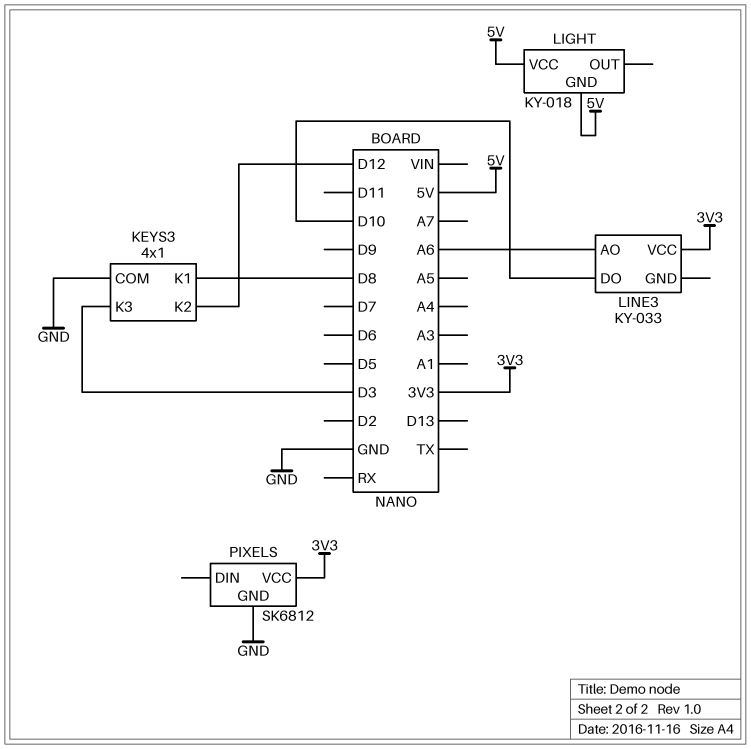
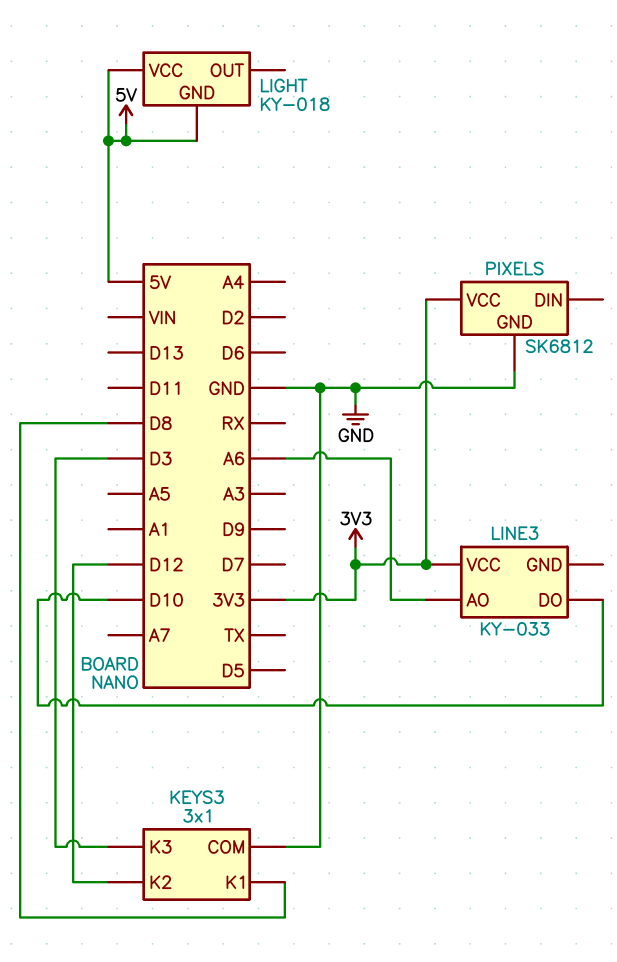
KEYS3: 4x1 -> 3x1

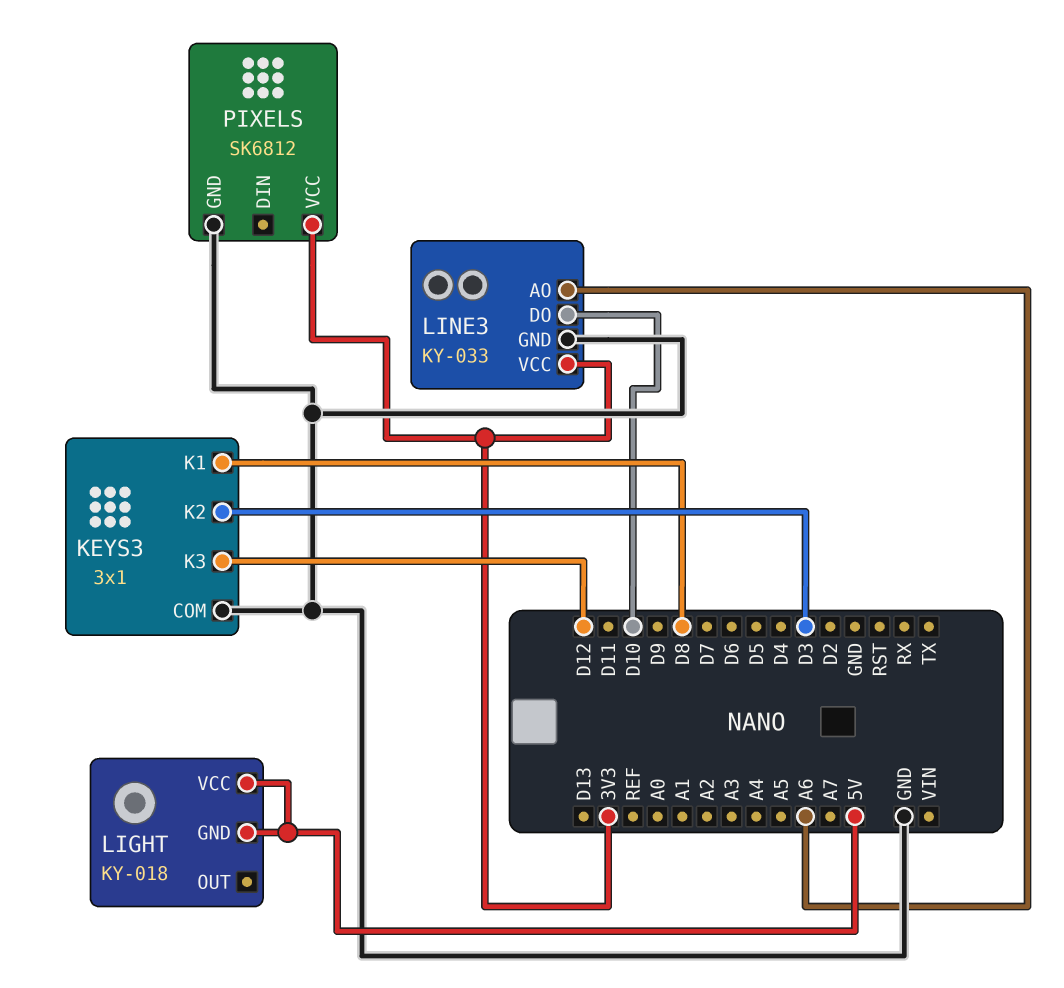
KEYS3 pin K2: D12 -> D3
KEYS3 pin K3: D3 -> D12
LINE3 pin GND: none -> GND

